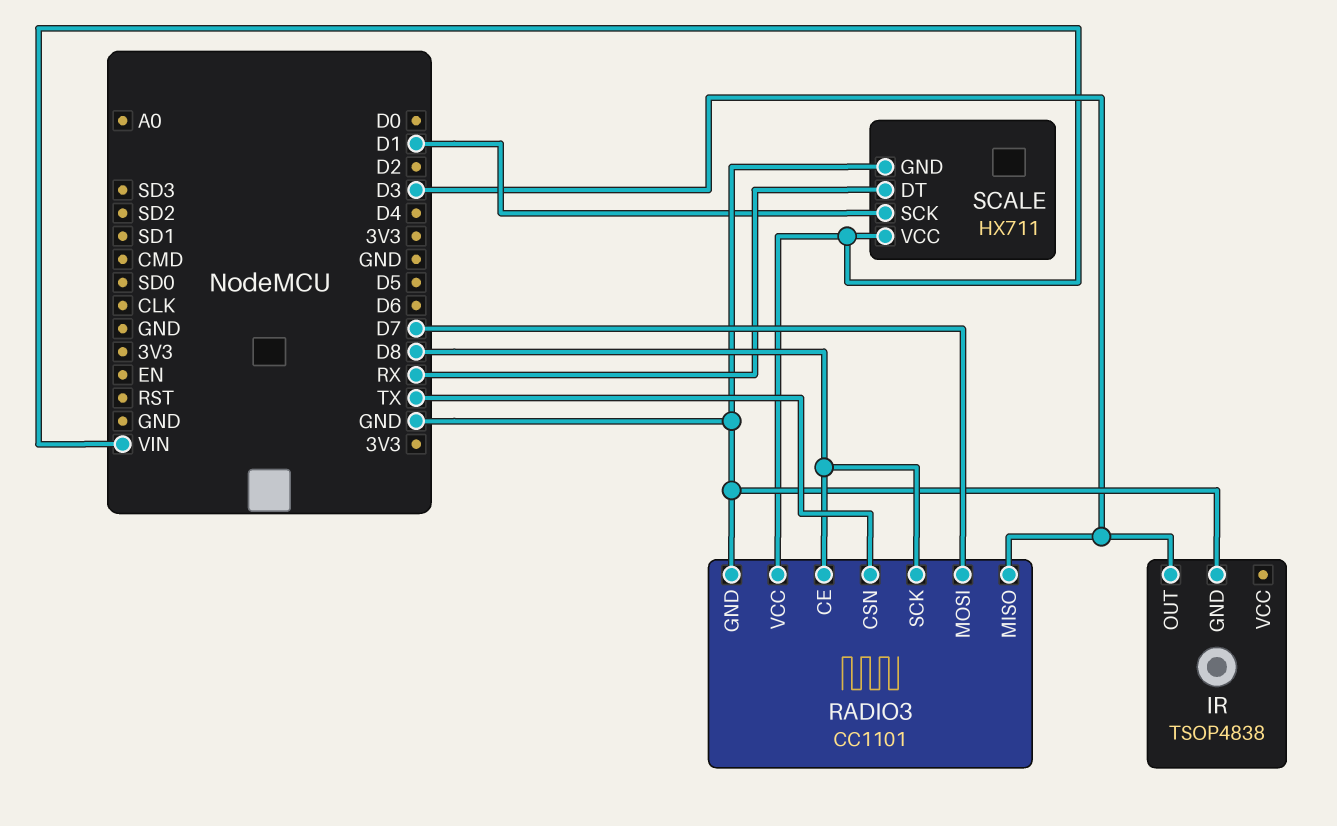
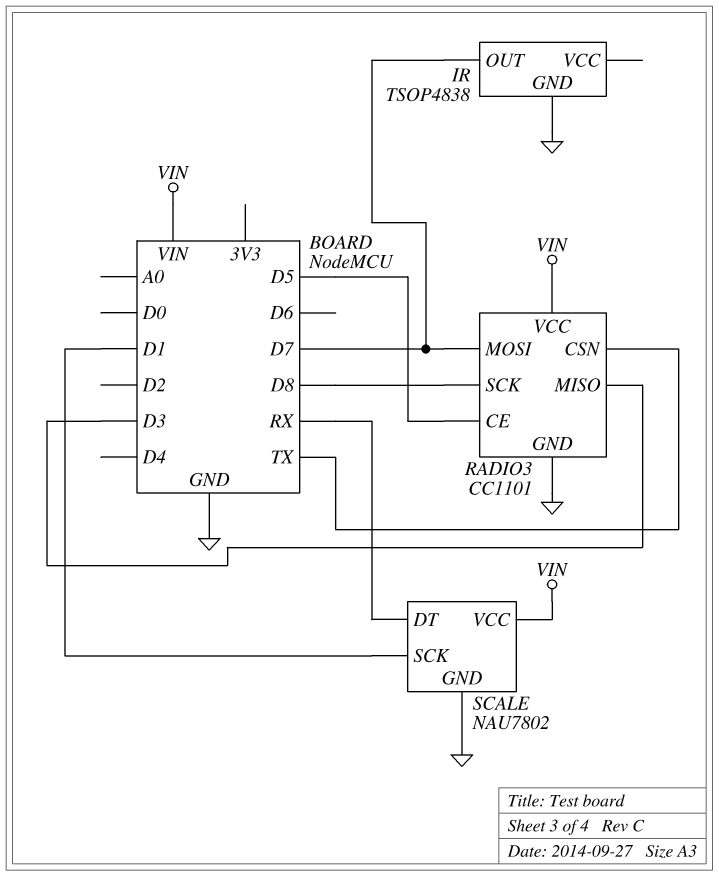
IR pin OUT: D3 -> D7
RADIO3 pin CE: D8 -> D5
SCALE: HX711 -> NAU7802

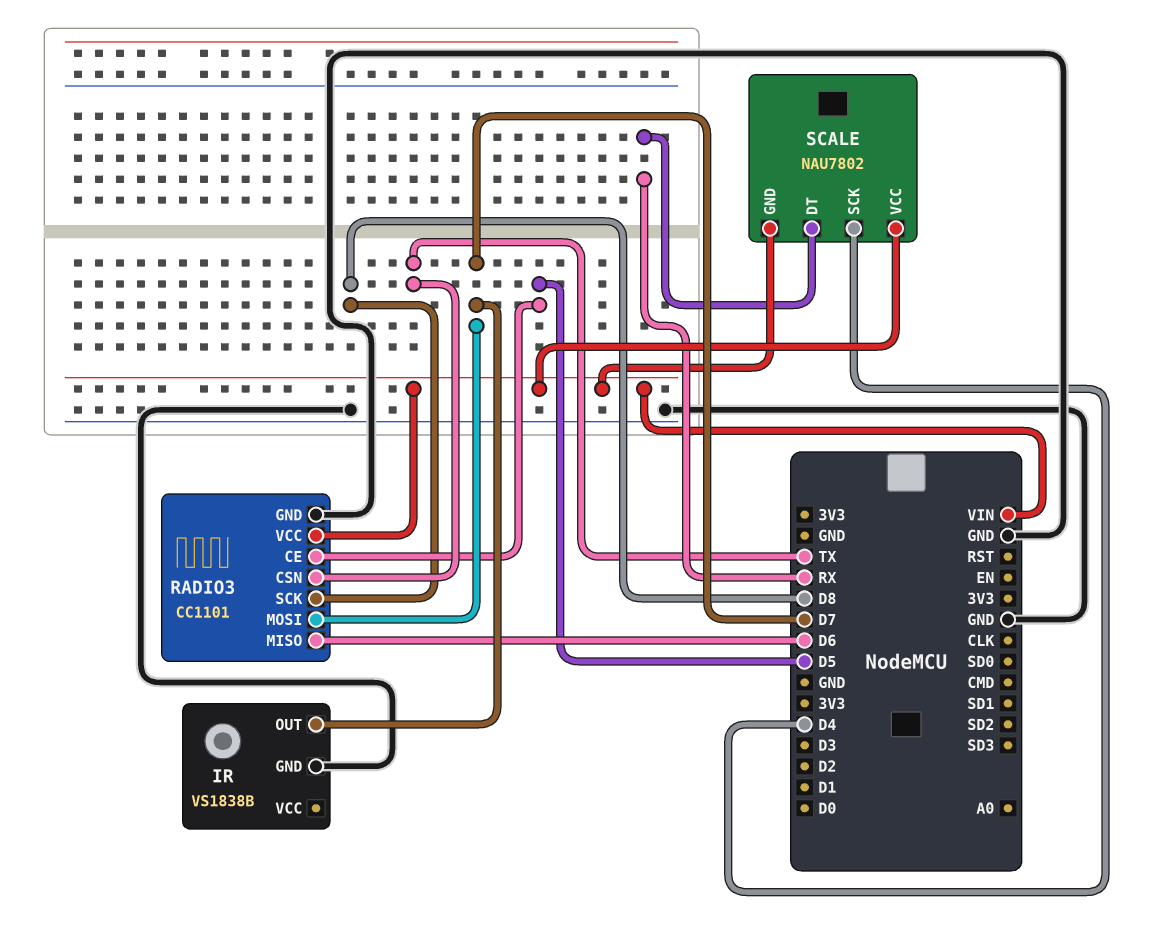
IR: TSOP4838 -> VS1838B
RADIO3 pin MISO: D3 -> D6
SCALE pin GND: GND -> VIN
SCALE pin SCK: D1 -> D4

